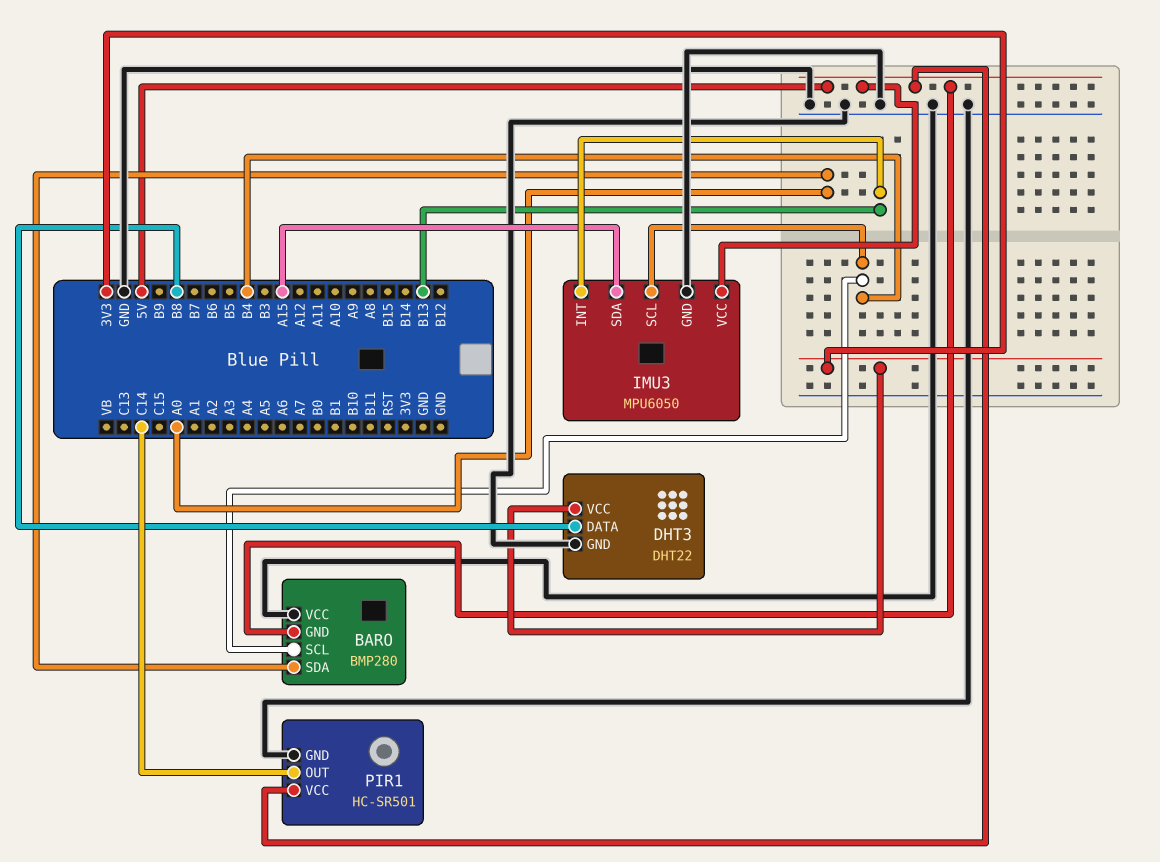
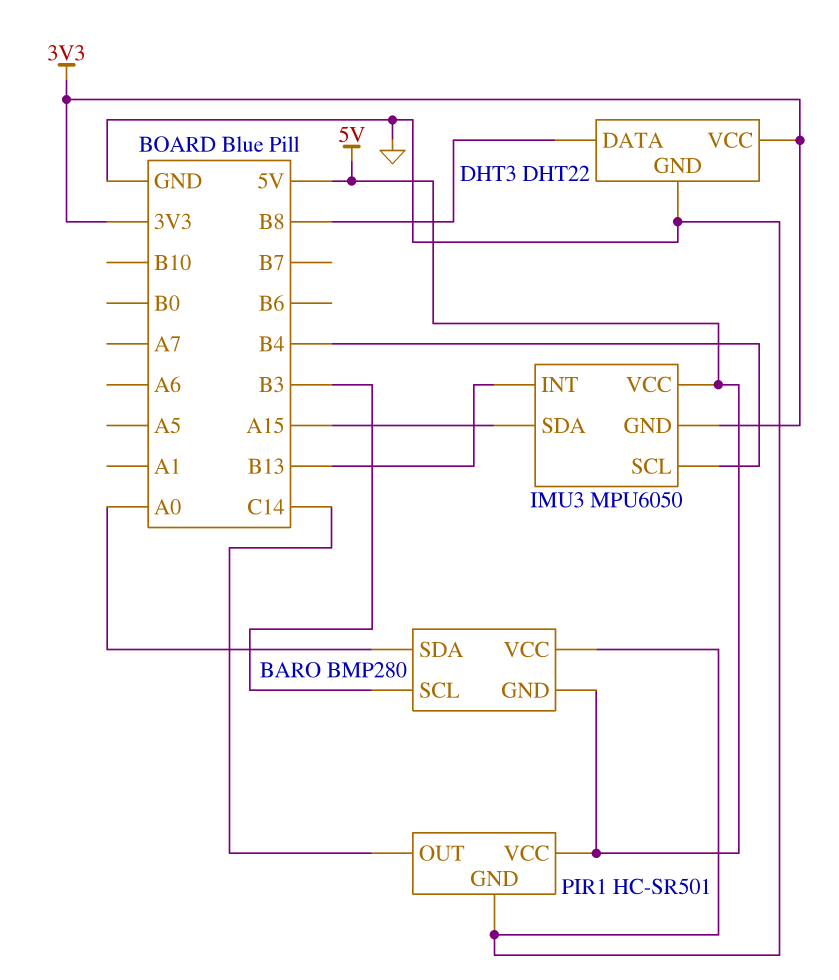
BARO pin SCL: B4 -> B3
IMU3 pin GND: GND -> 3V3

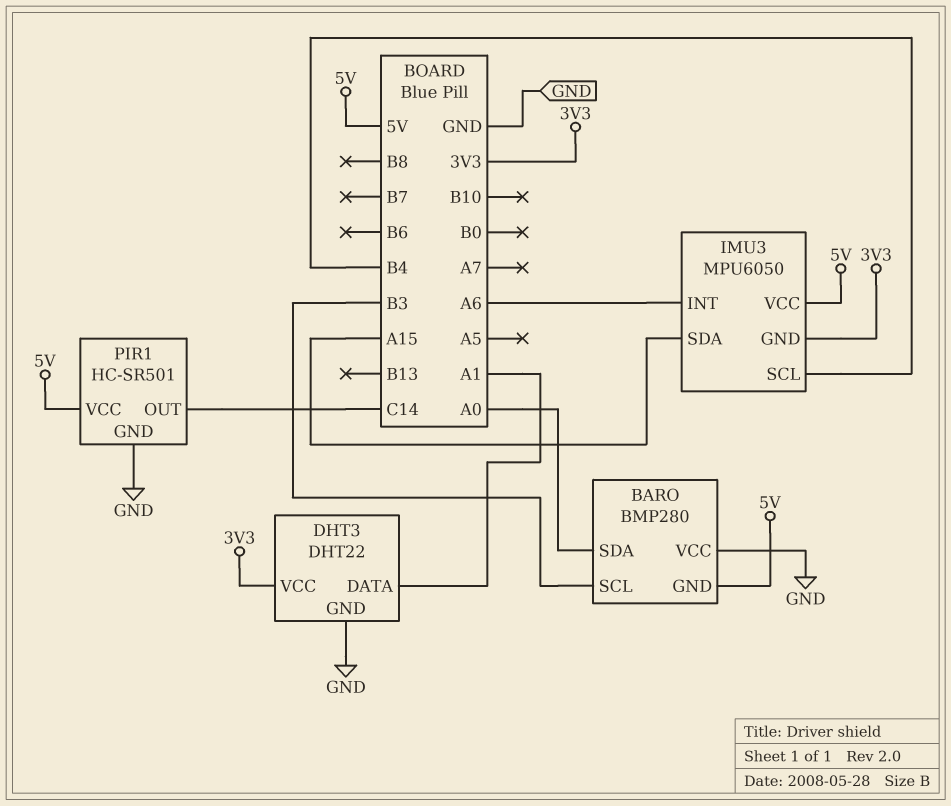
DHT3 pin DATA: B8 -> A1
IMU3 pin INT: B13 -> A6

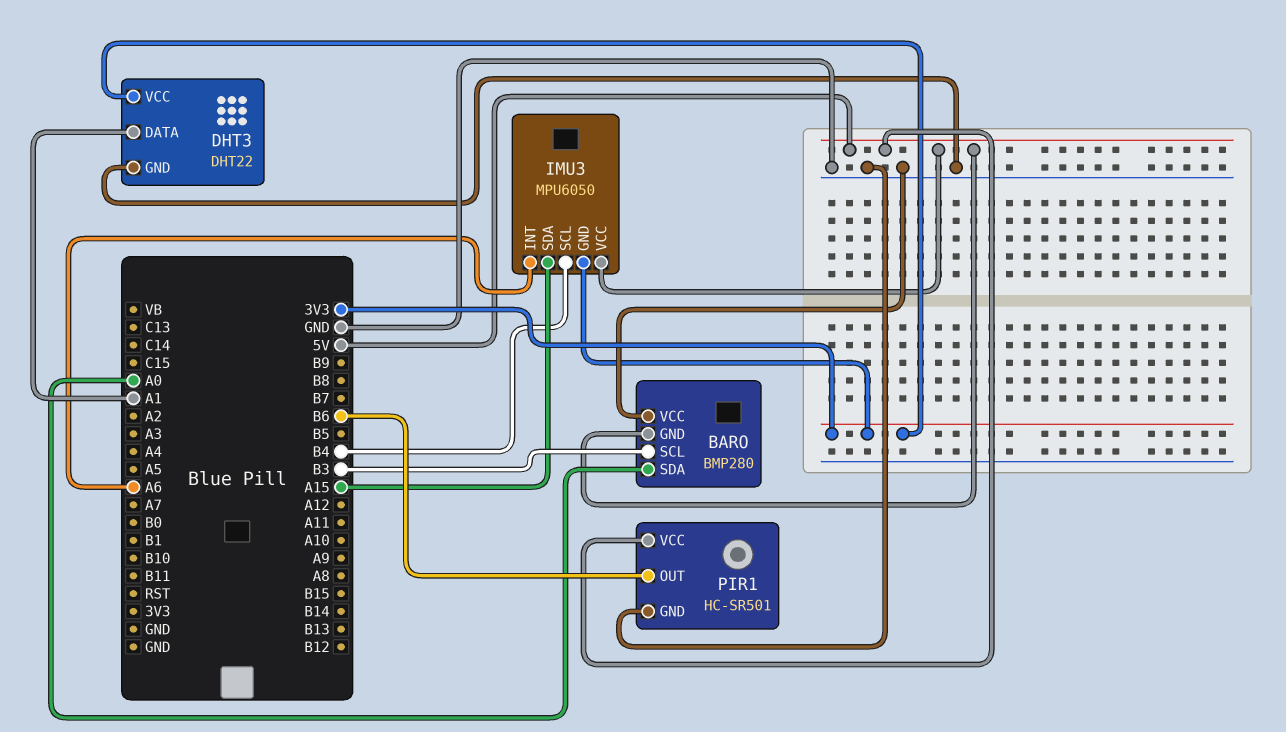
PIR1 pin OUT: C14 -> B6

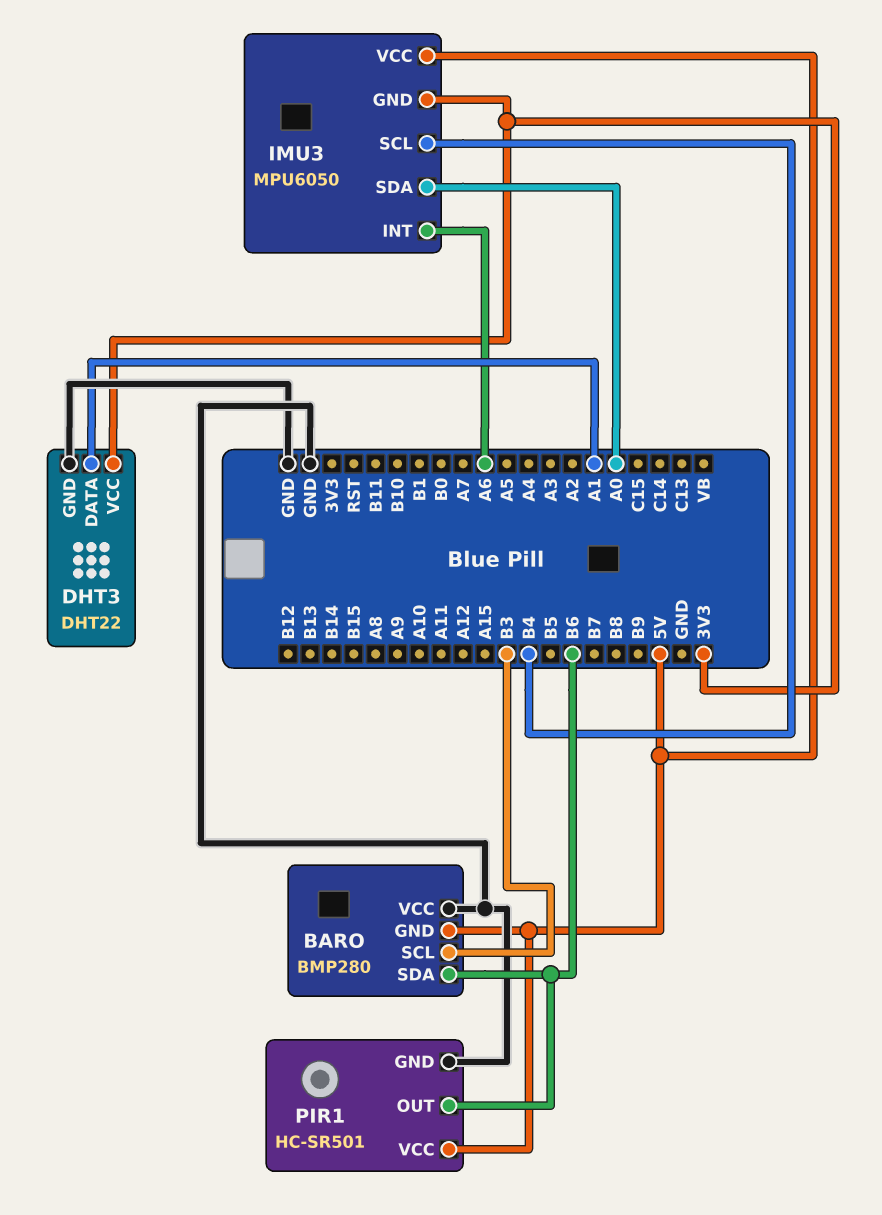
BARO pin SDA: A0 -> B6
IMU3 pin SDA: A15 -> A0

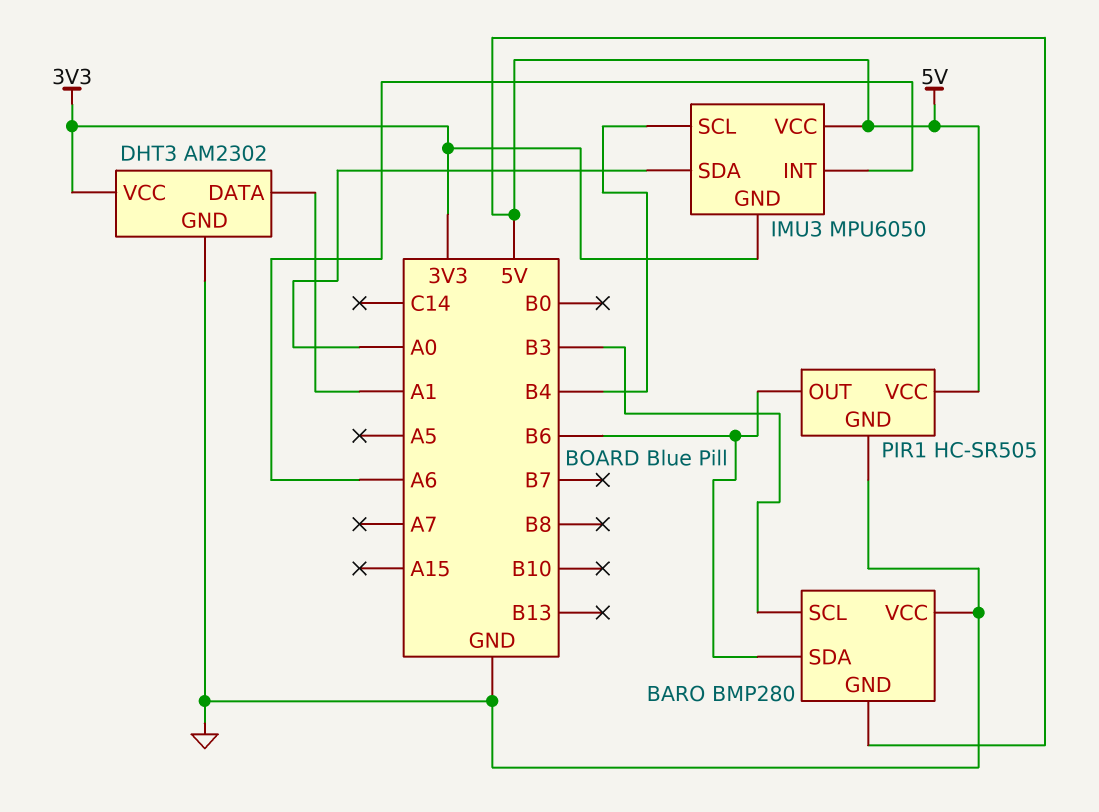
DHT3: DHT22 -> AM2302
PIR1: HC-SR501 -> HC-SR505

